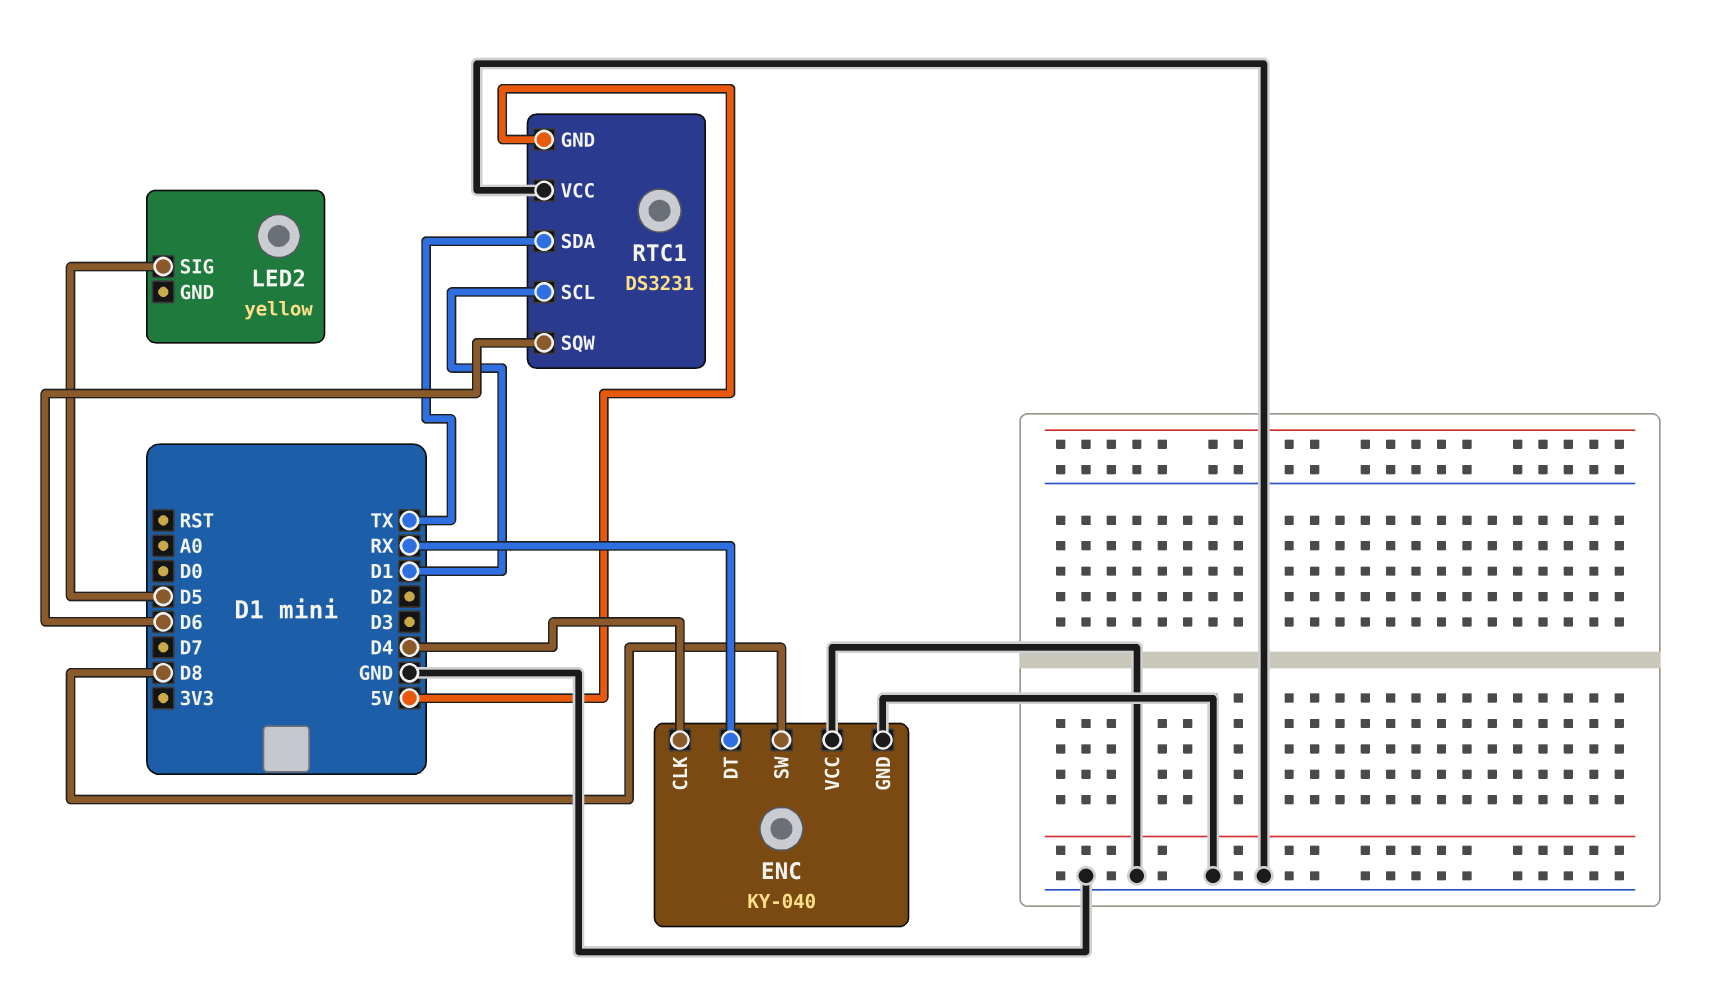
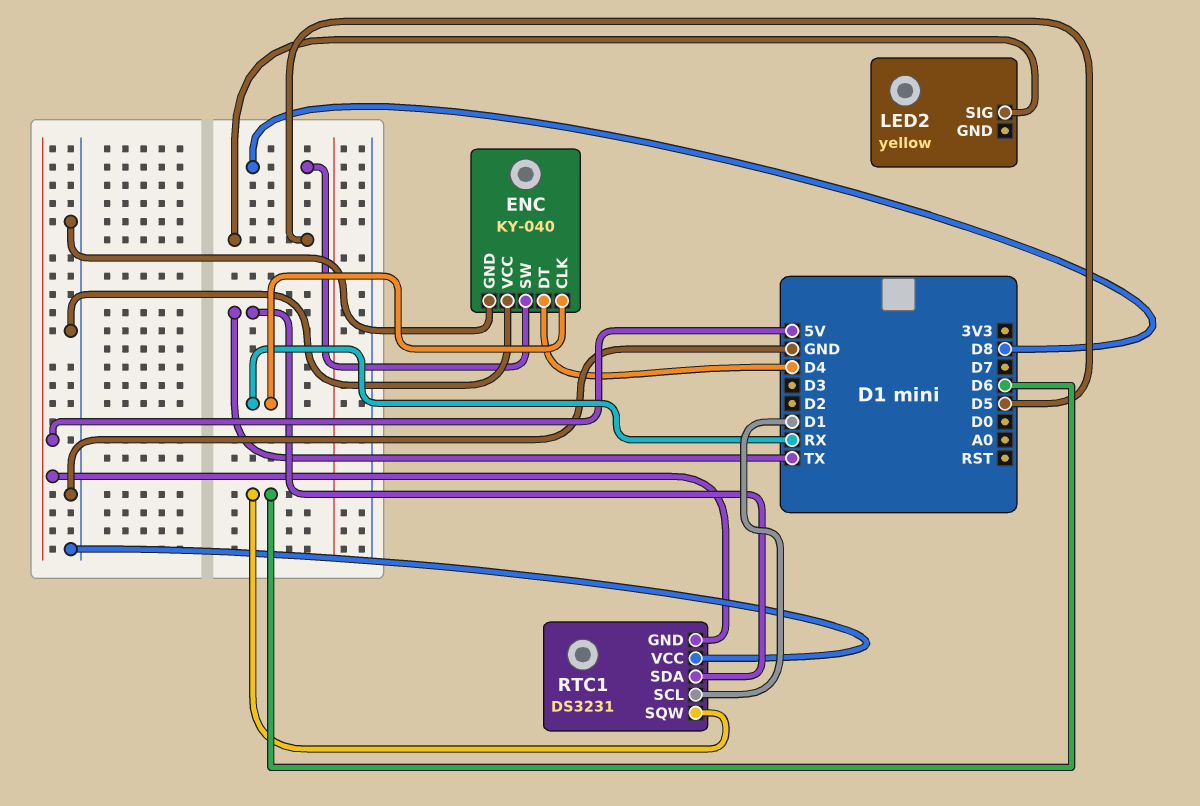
ENC pin CLK: D4 -> RX
ENC pin DT: RX -> D4

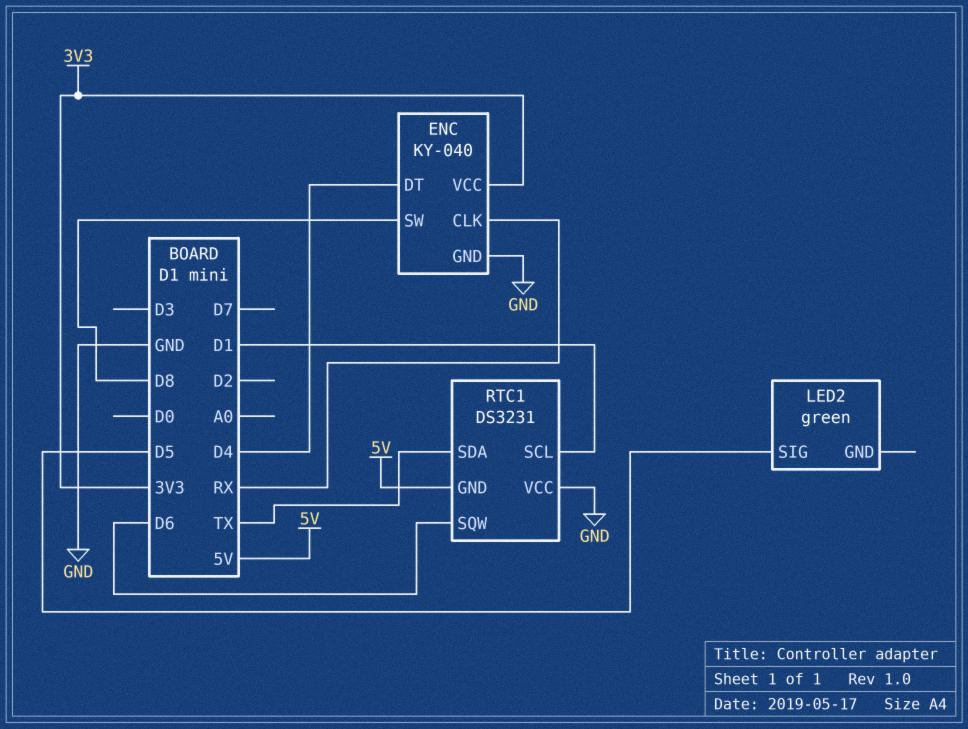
ENC pin VCC: GND -> 3V3
LED2: yellow -> green

